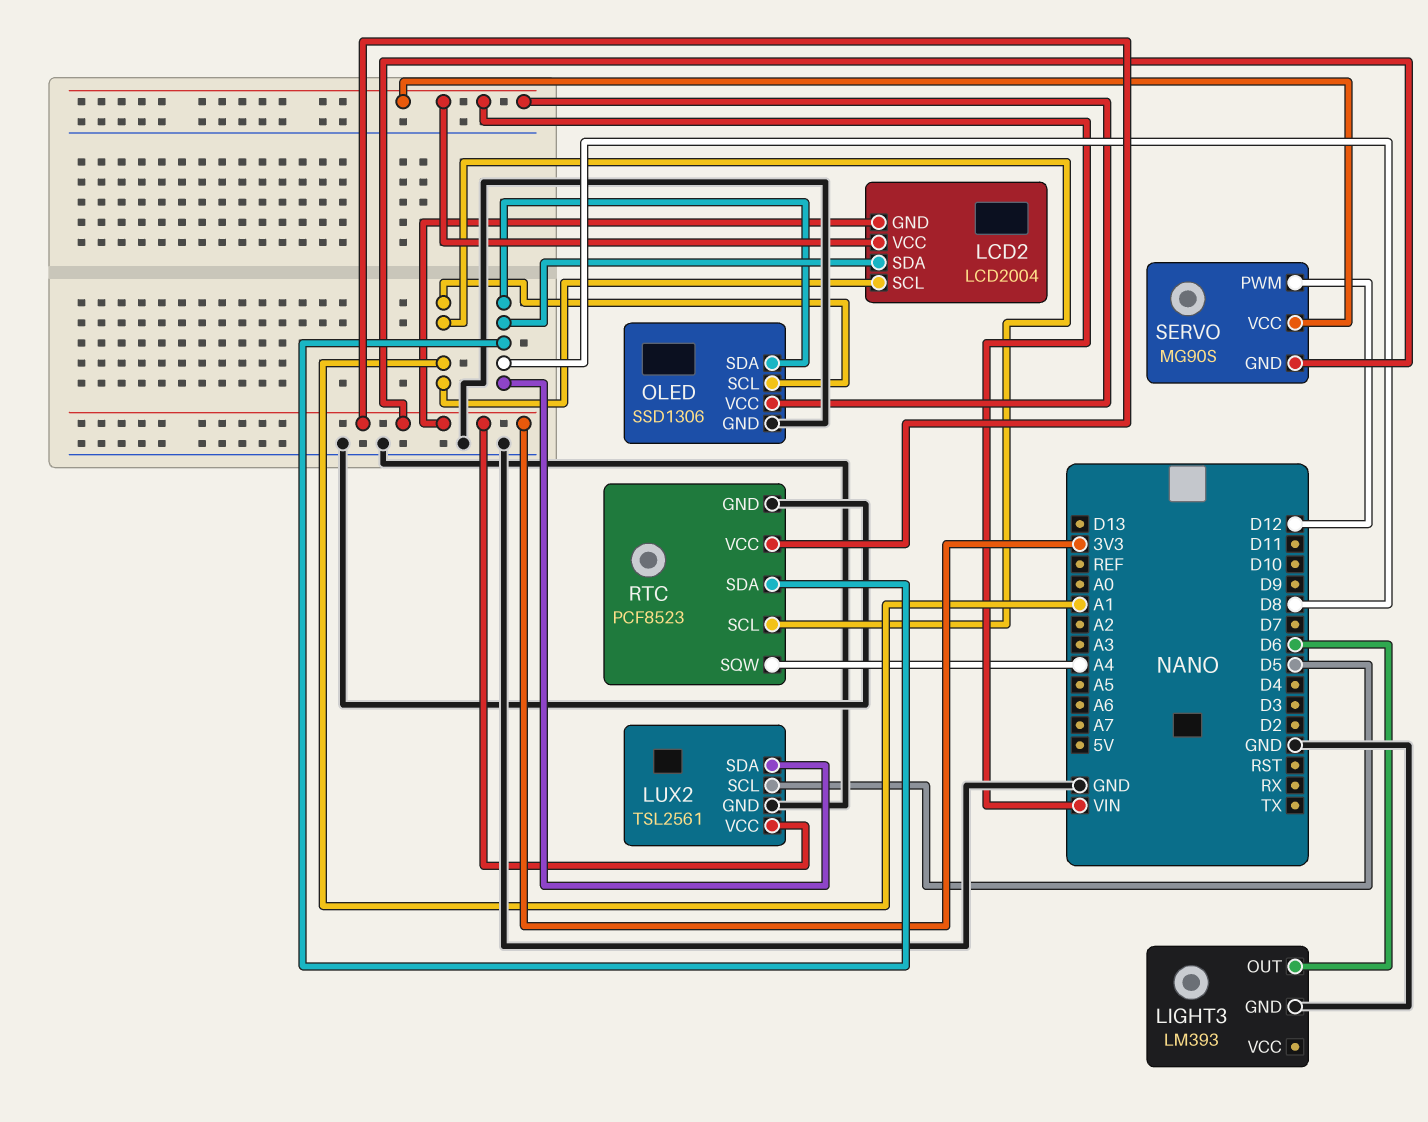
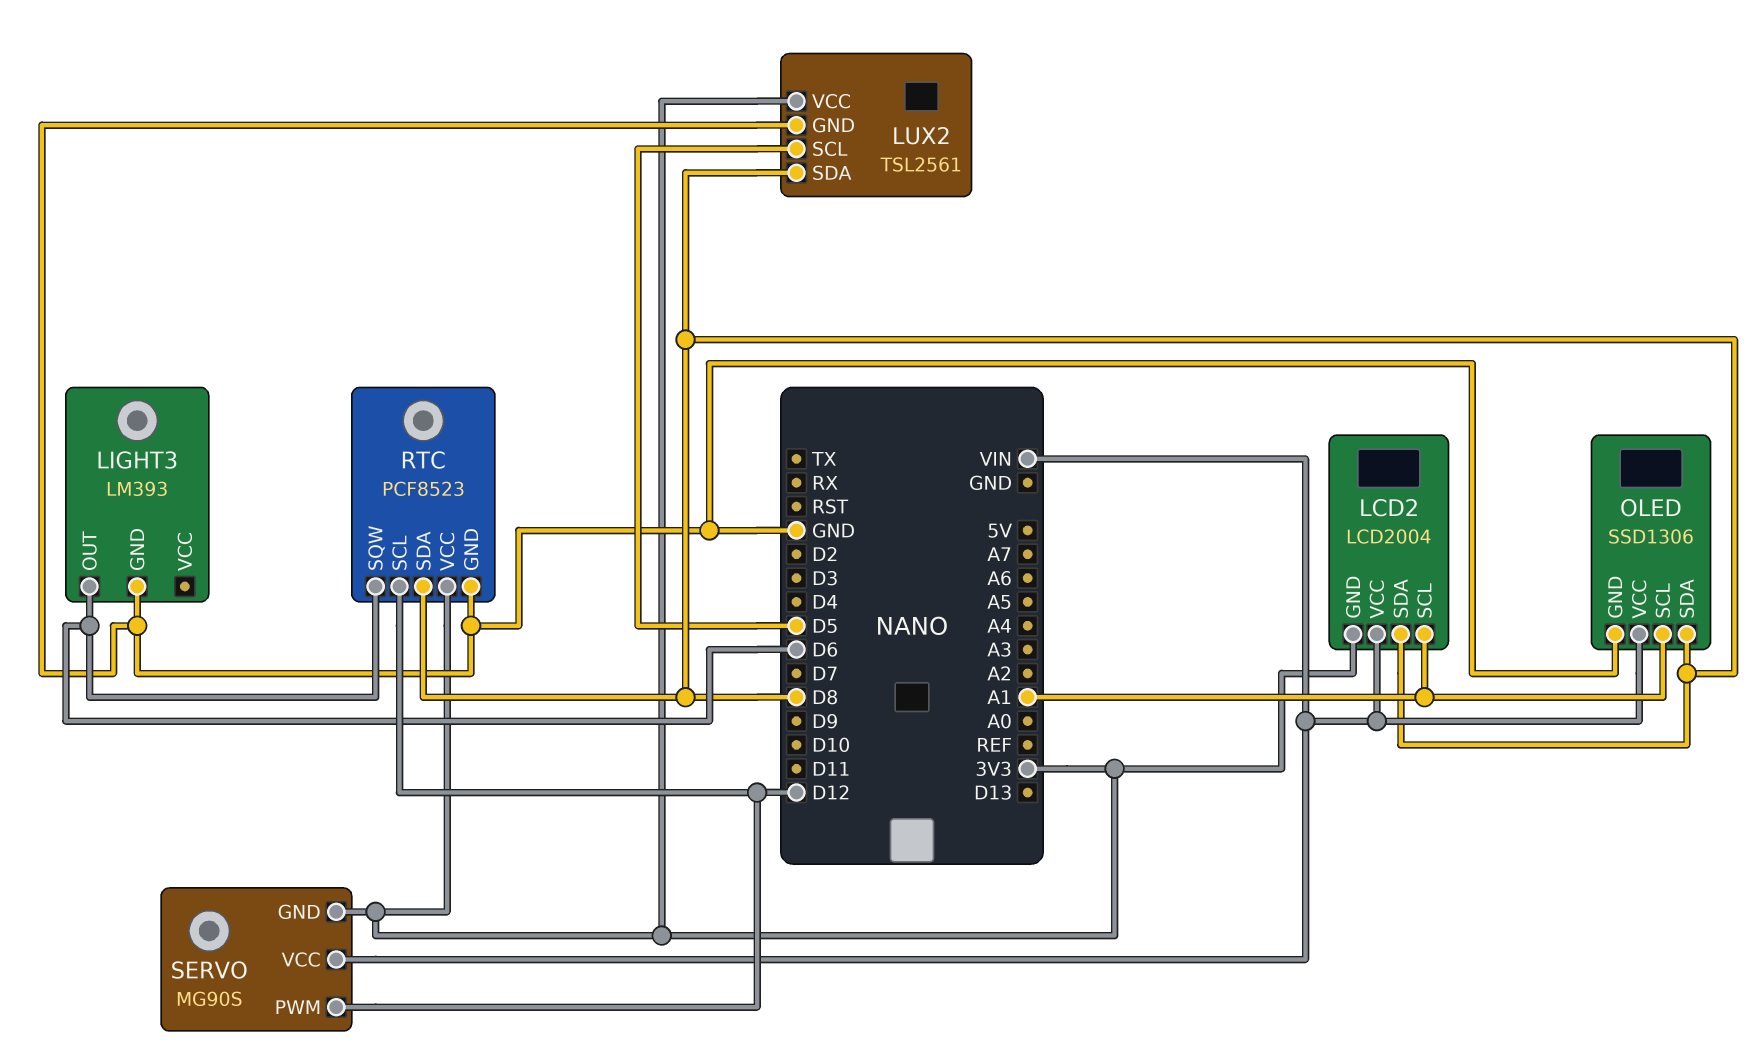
RTC pin SCL: A1 -> D12
RTC pin SQW: A4 -> D6

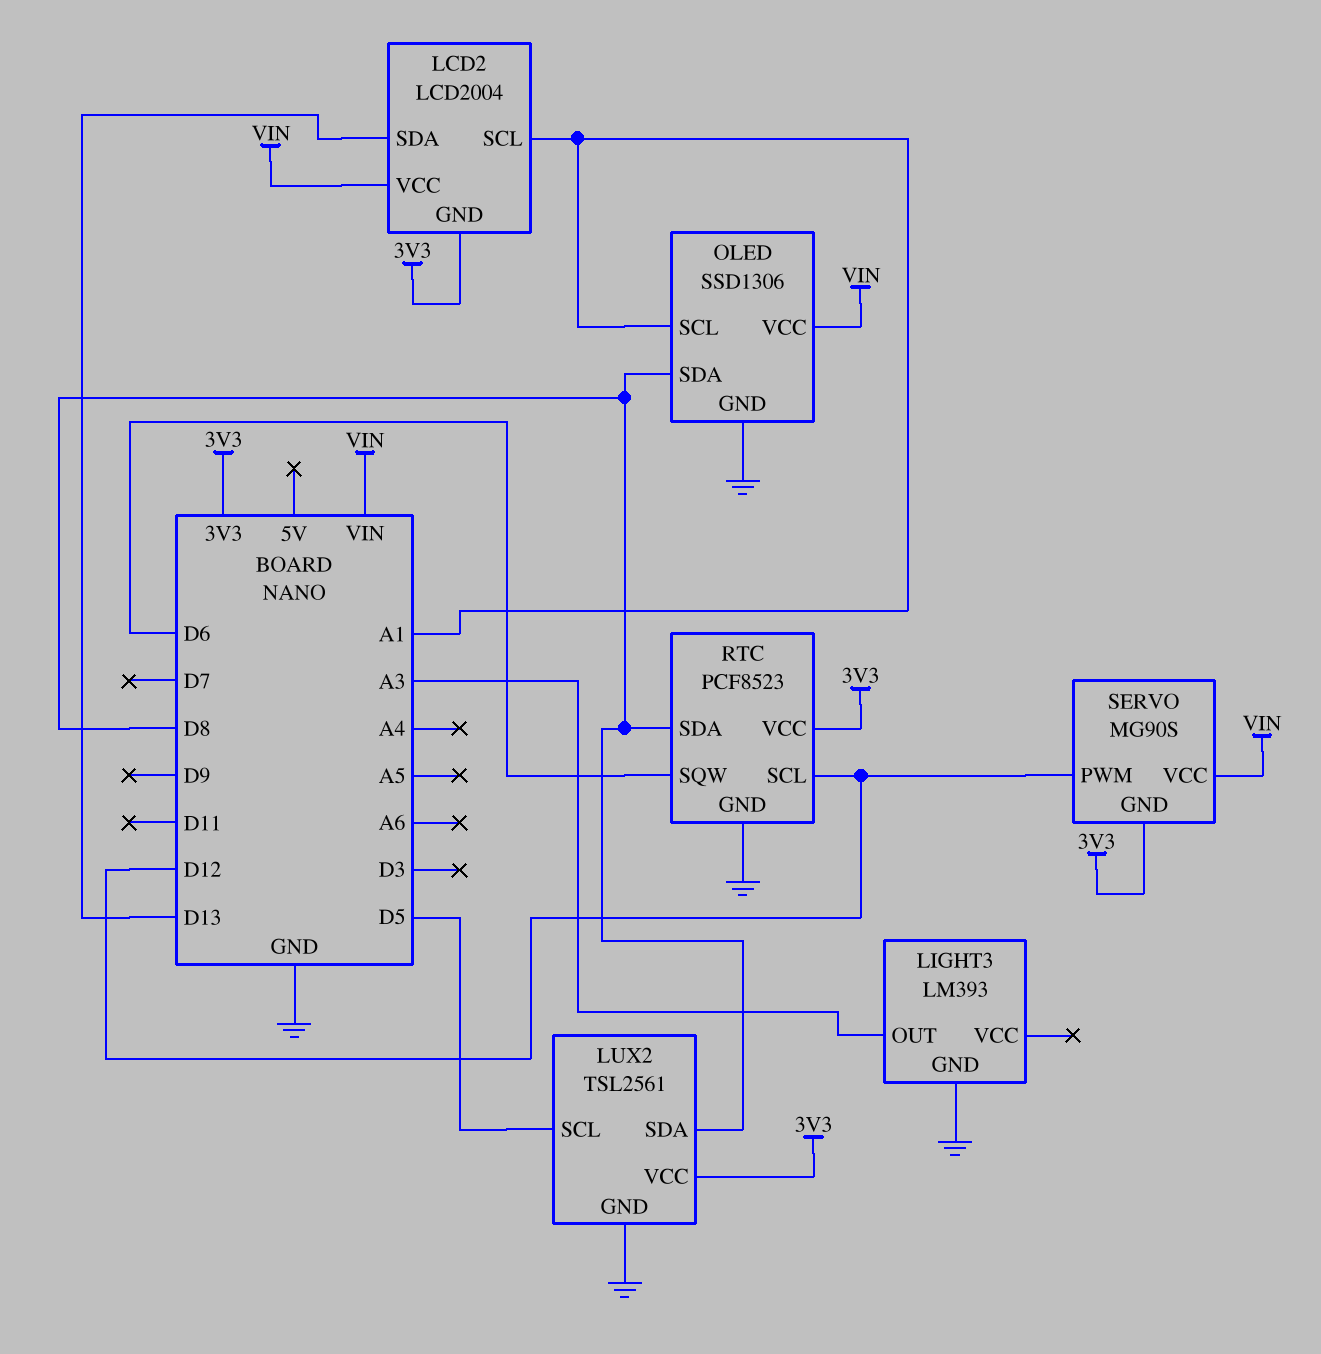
LCD2 pin SDA: D8 -> D13
LIGHT3 pin OUT: D6 -> A3

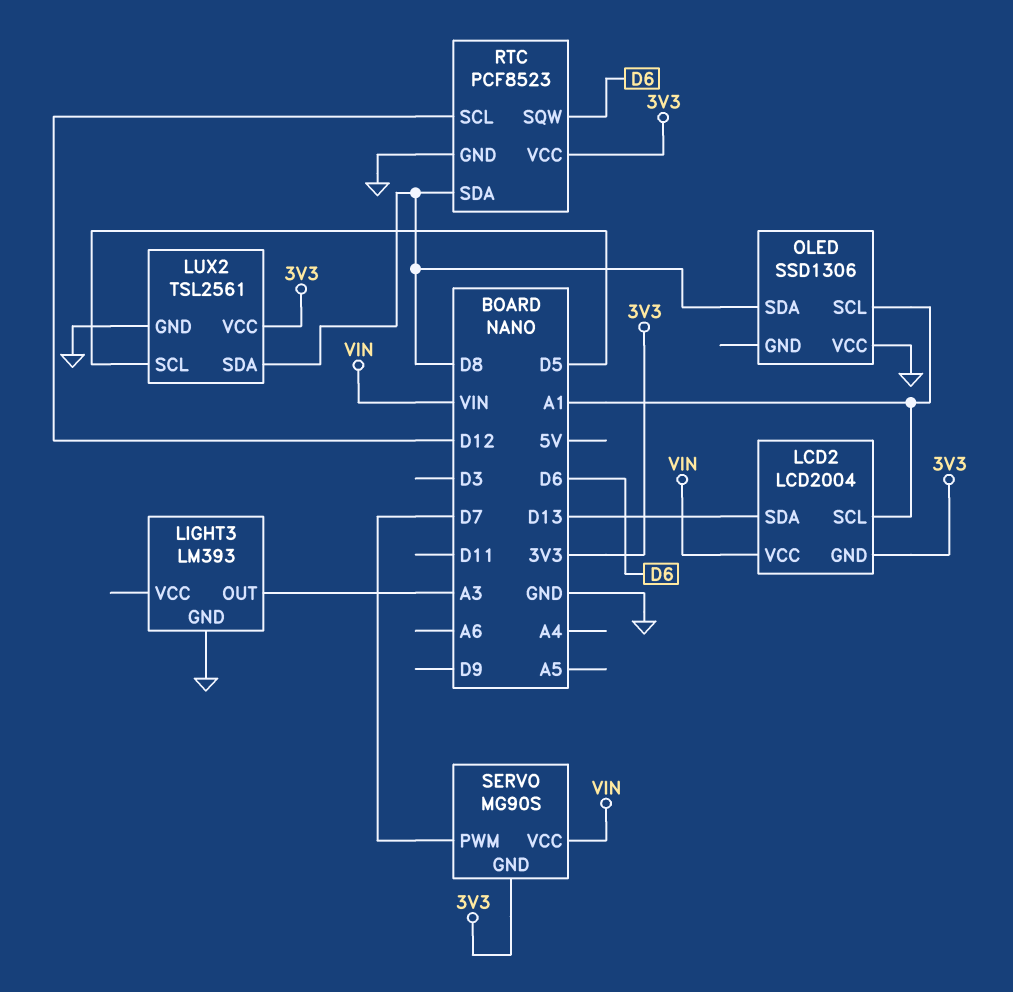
OLED pin GND: GND -> none
OLED pin VCC: VIN -> GND
SERVO pin PWM: D12 -> D7

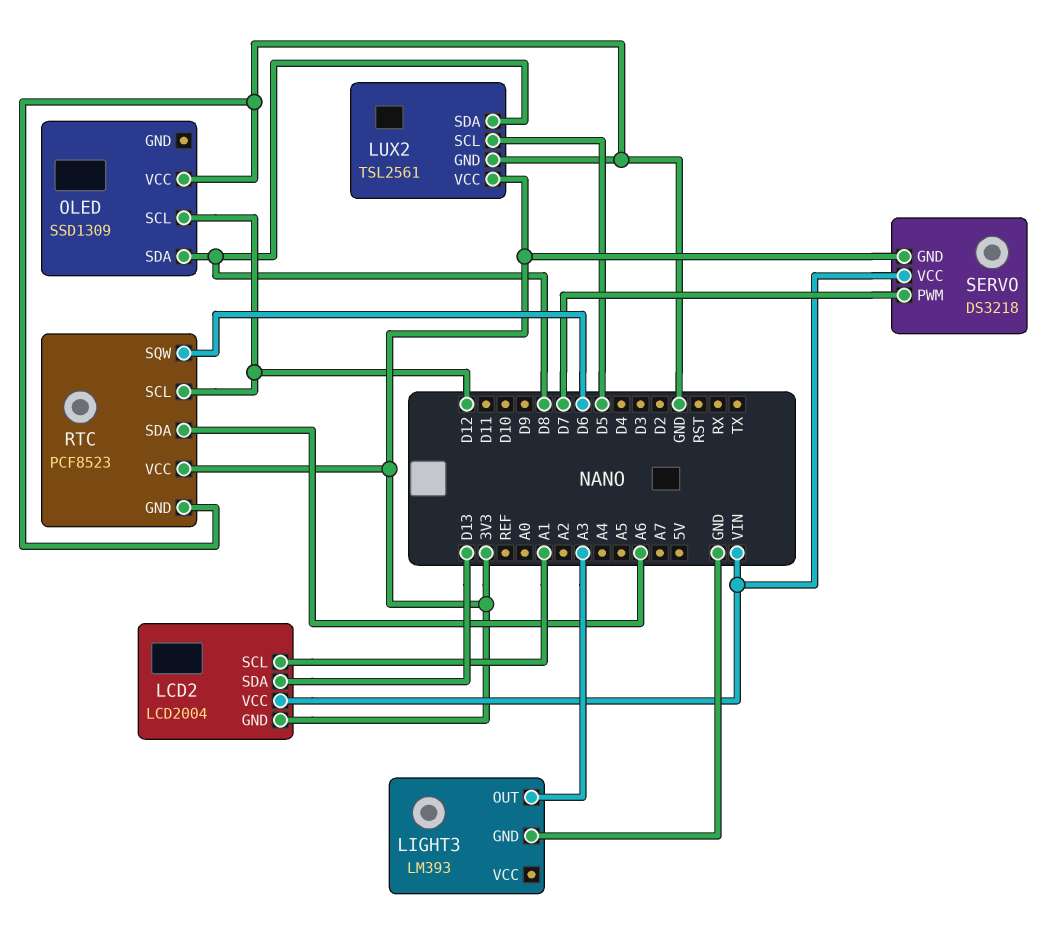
OLED: SSD1306 -> SSD1309
OLED pin SCL: A1 -> D12
RTC pin SDA: D8 -> A6
SERVO: MG90S -> DS3218

